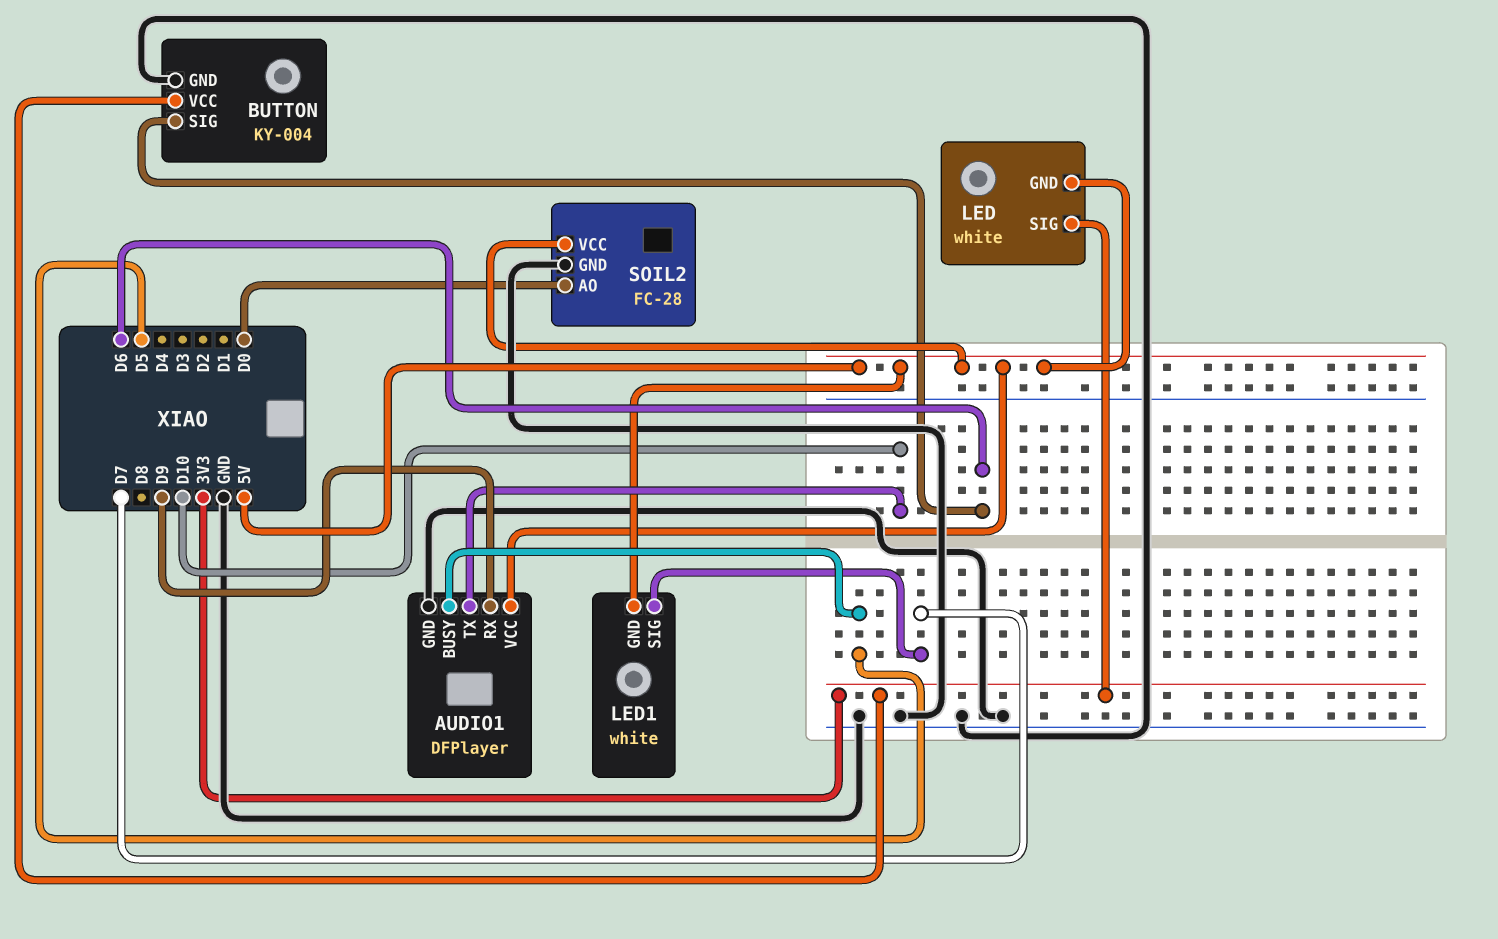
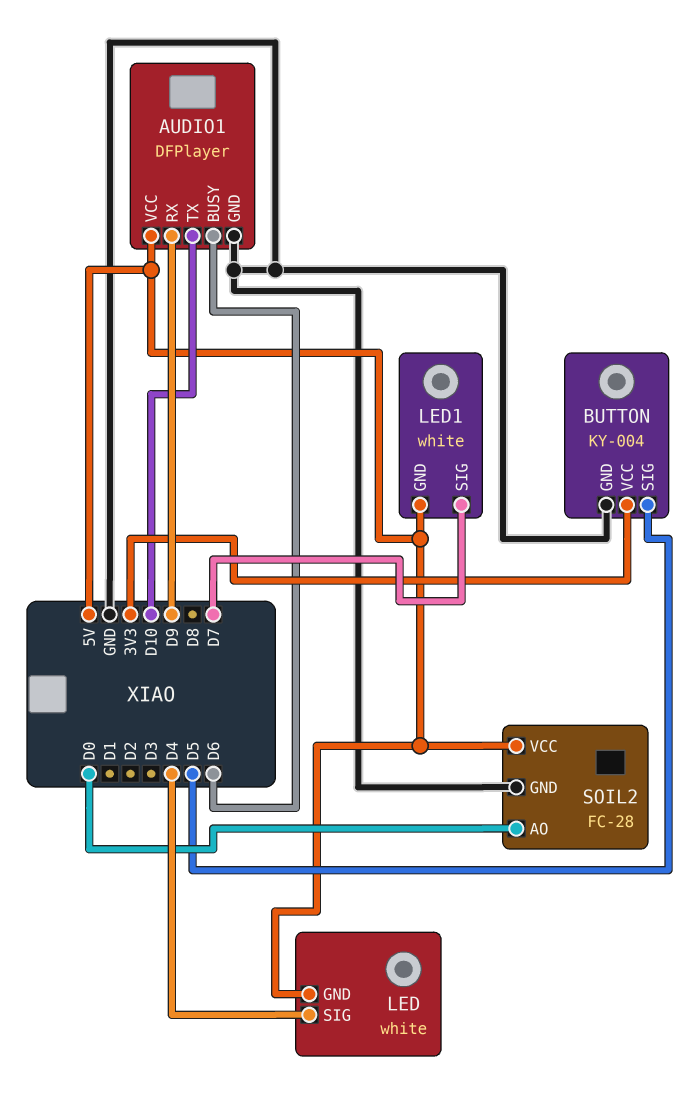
AUDIO1 pin BUSY: D5 -> D6
BUTTON pin SIG: D6 -> D5
LED pin SIG: 3V3 -> D4

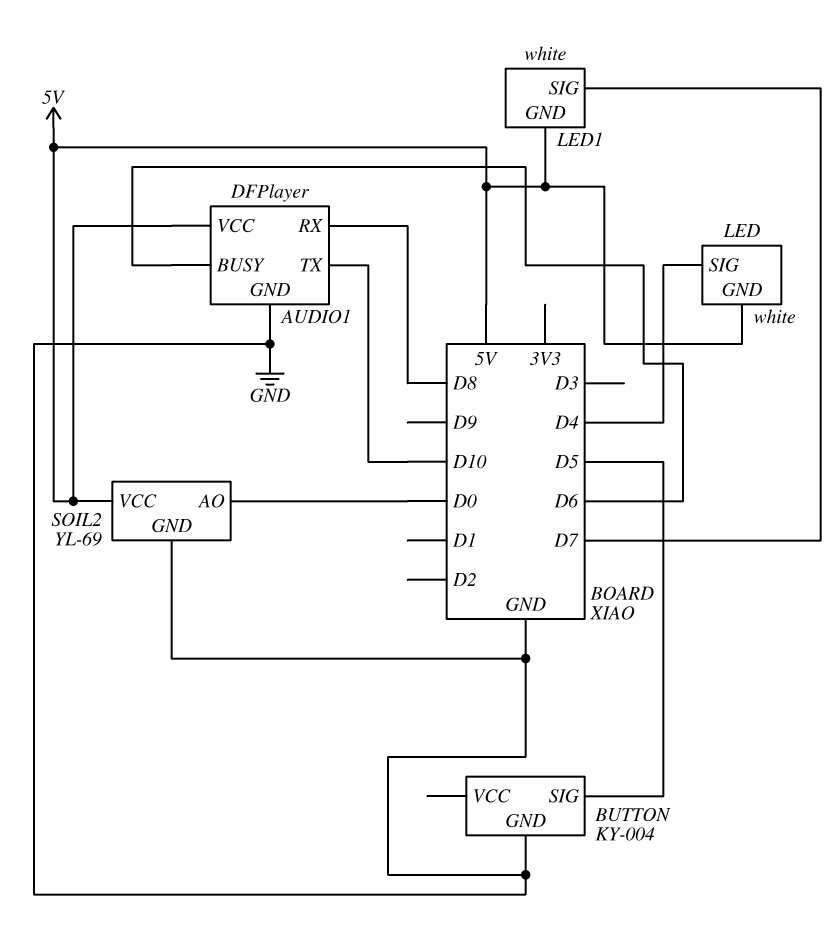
AUDIO1 pin RX: D9 -> D8
BUTTON pin VCC: 3V3 -> none
SOIL2: FC-28 -> YL-69

